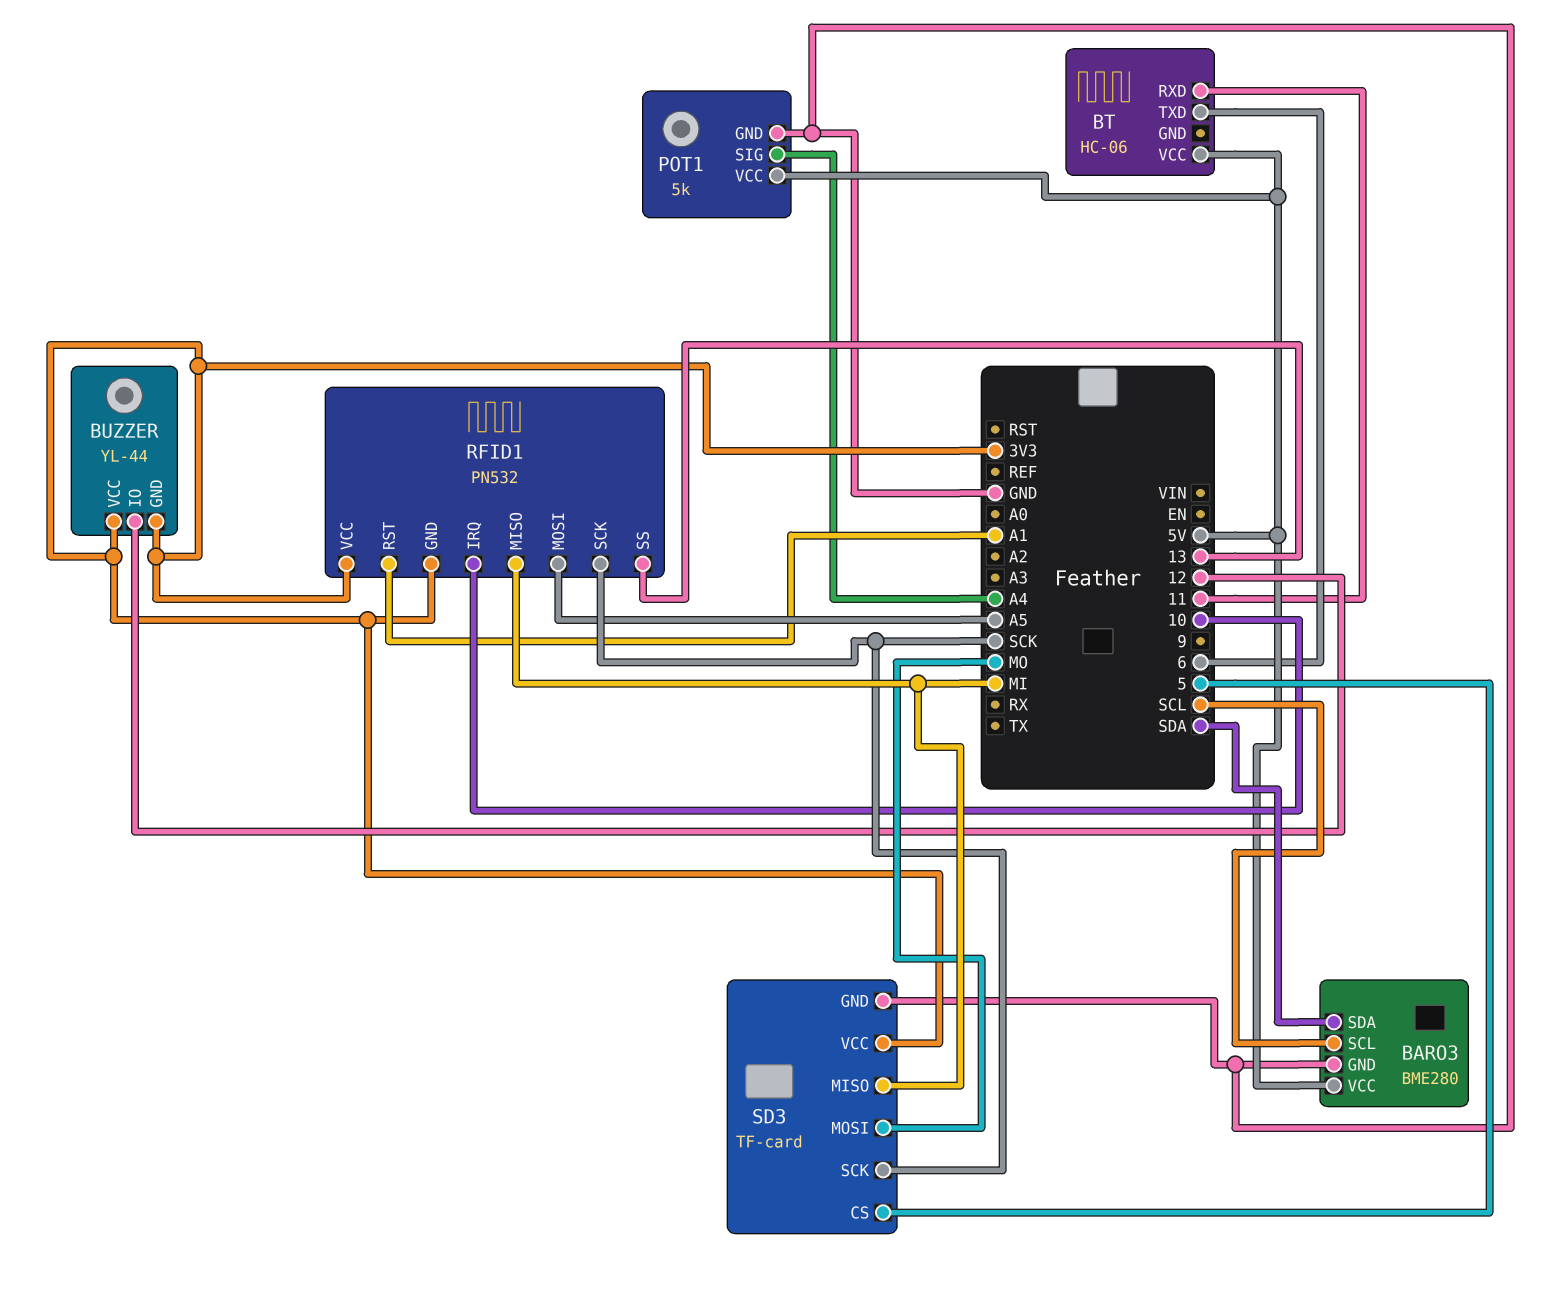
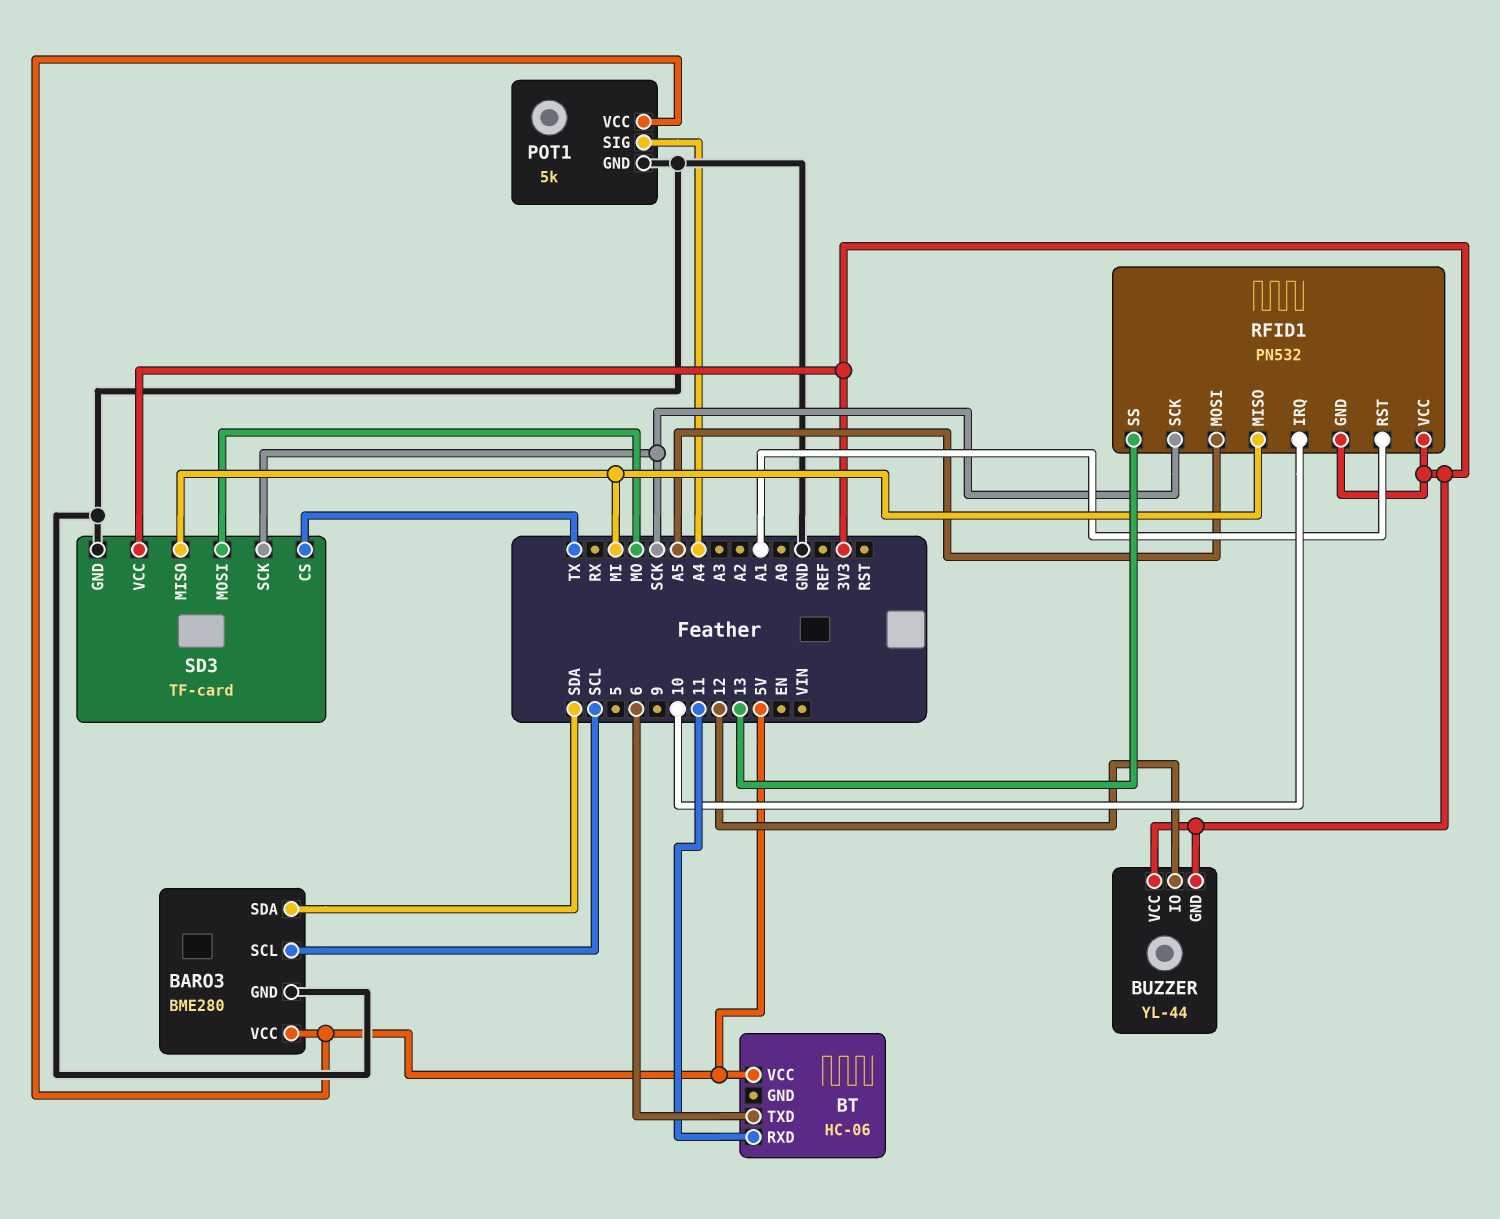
SD3 pin CS: 5 -> TX

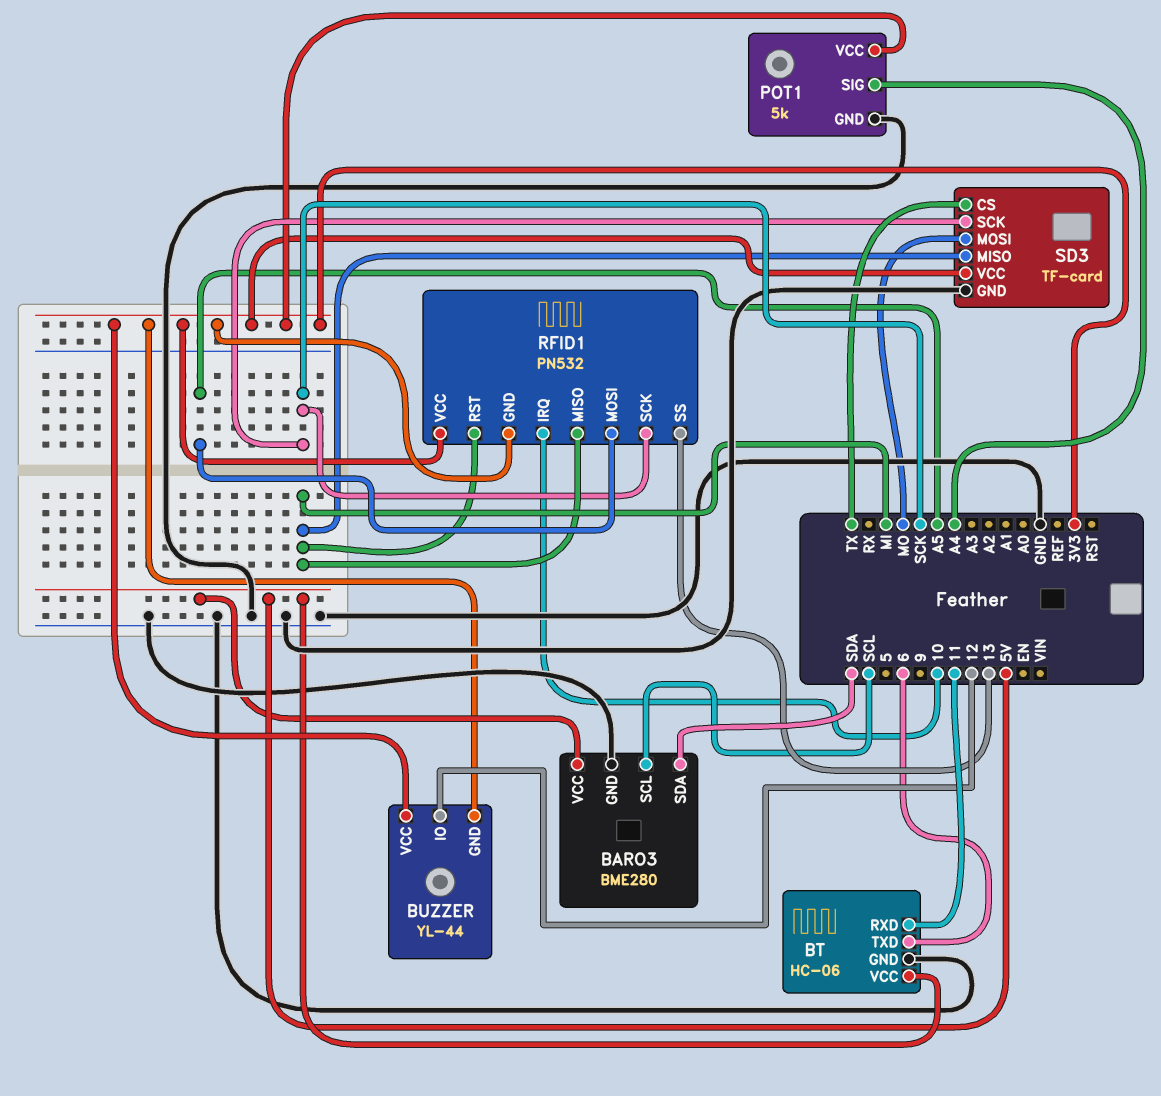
BT pin GND: none -> GND
POT1 pin VCC: 5V -> 3V3
RFID1 pin RST: A1 -> MI

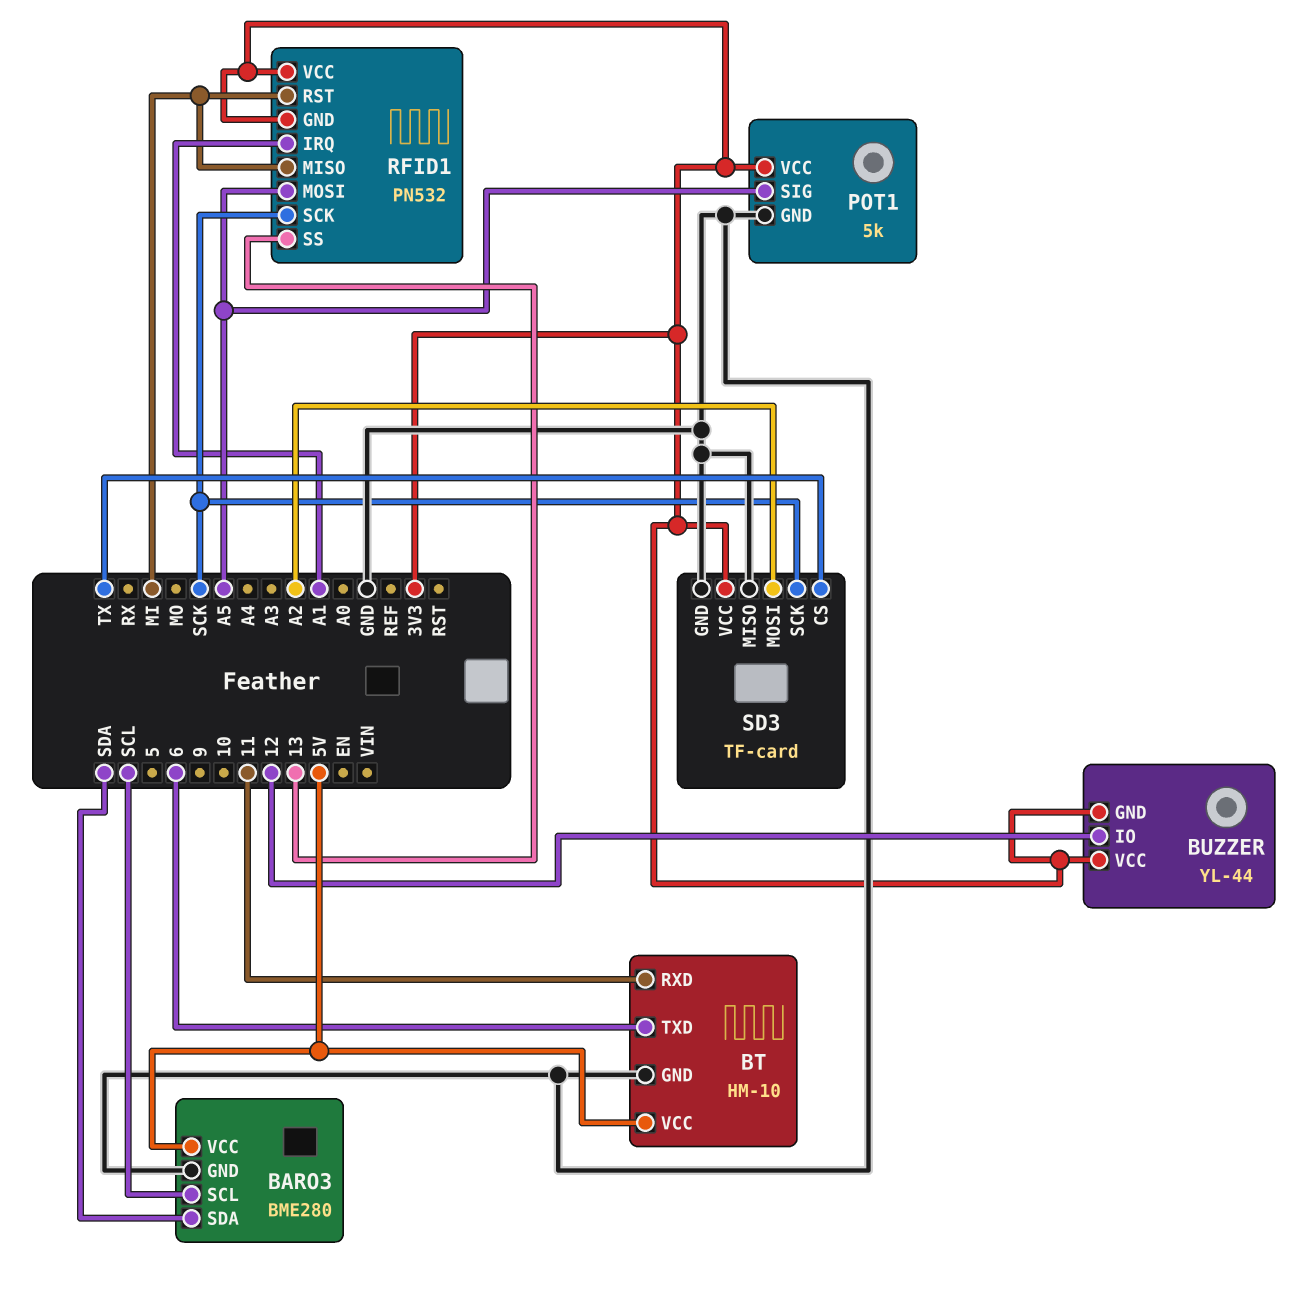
BT: HC-06 -> HM-10
POT1 pin SIG: A4 -> A5
RFID1 pin IRQ: 10 -> A1
SD3 pin MISO: MI -> GND
SD3 pin MOSI: MO -> A2

